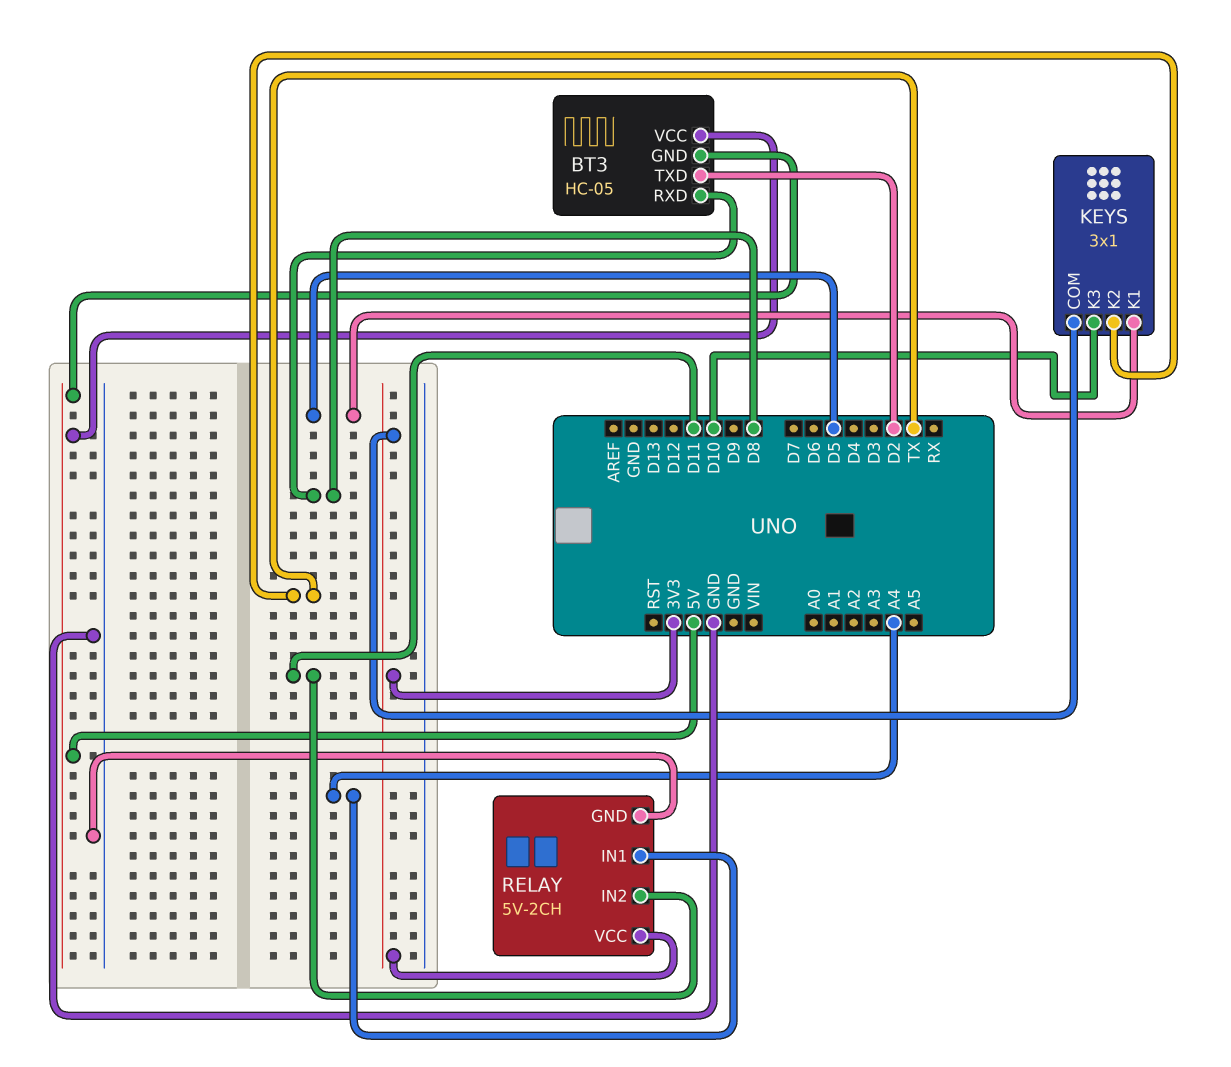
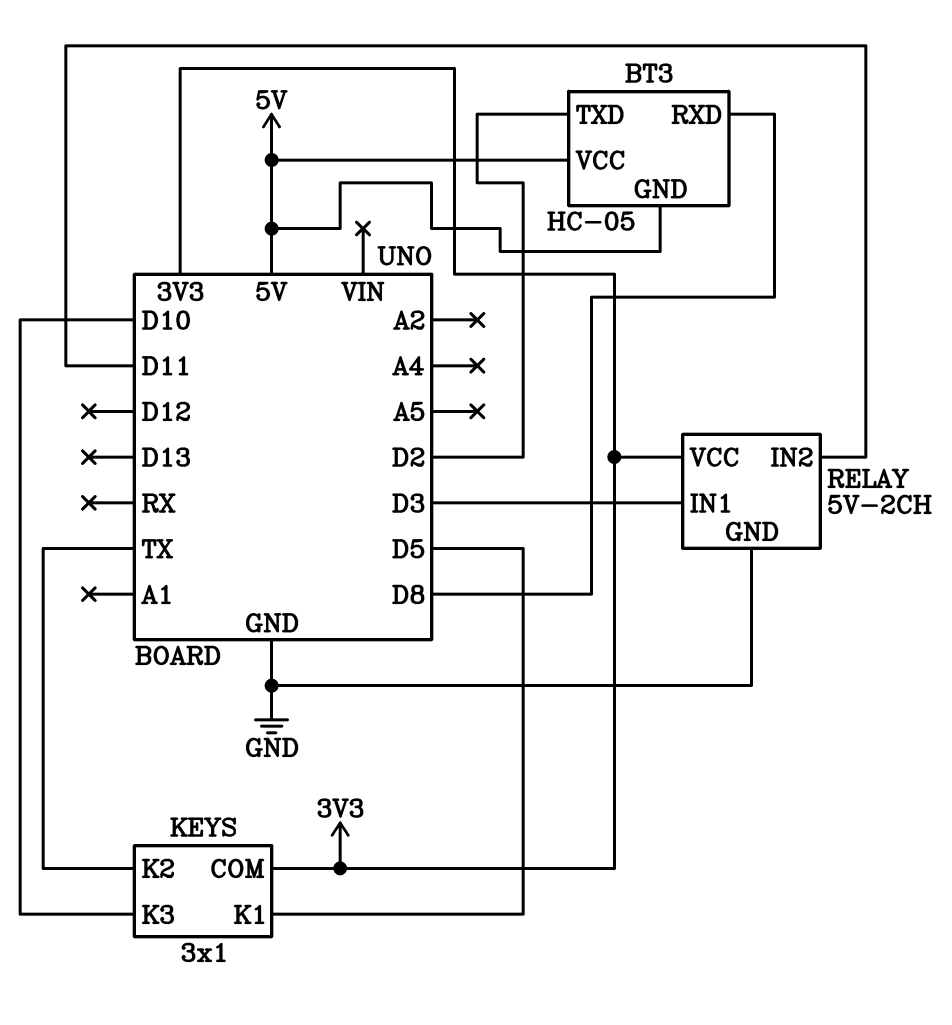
RELAY pin IN1: A4 -> D3

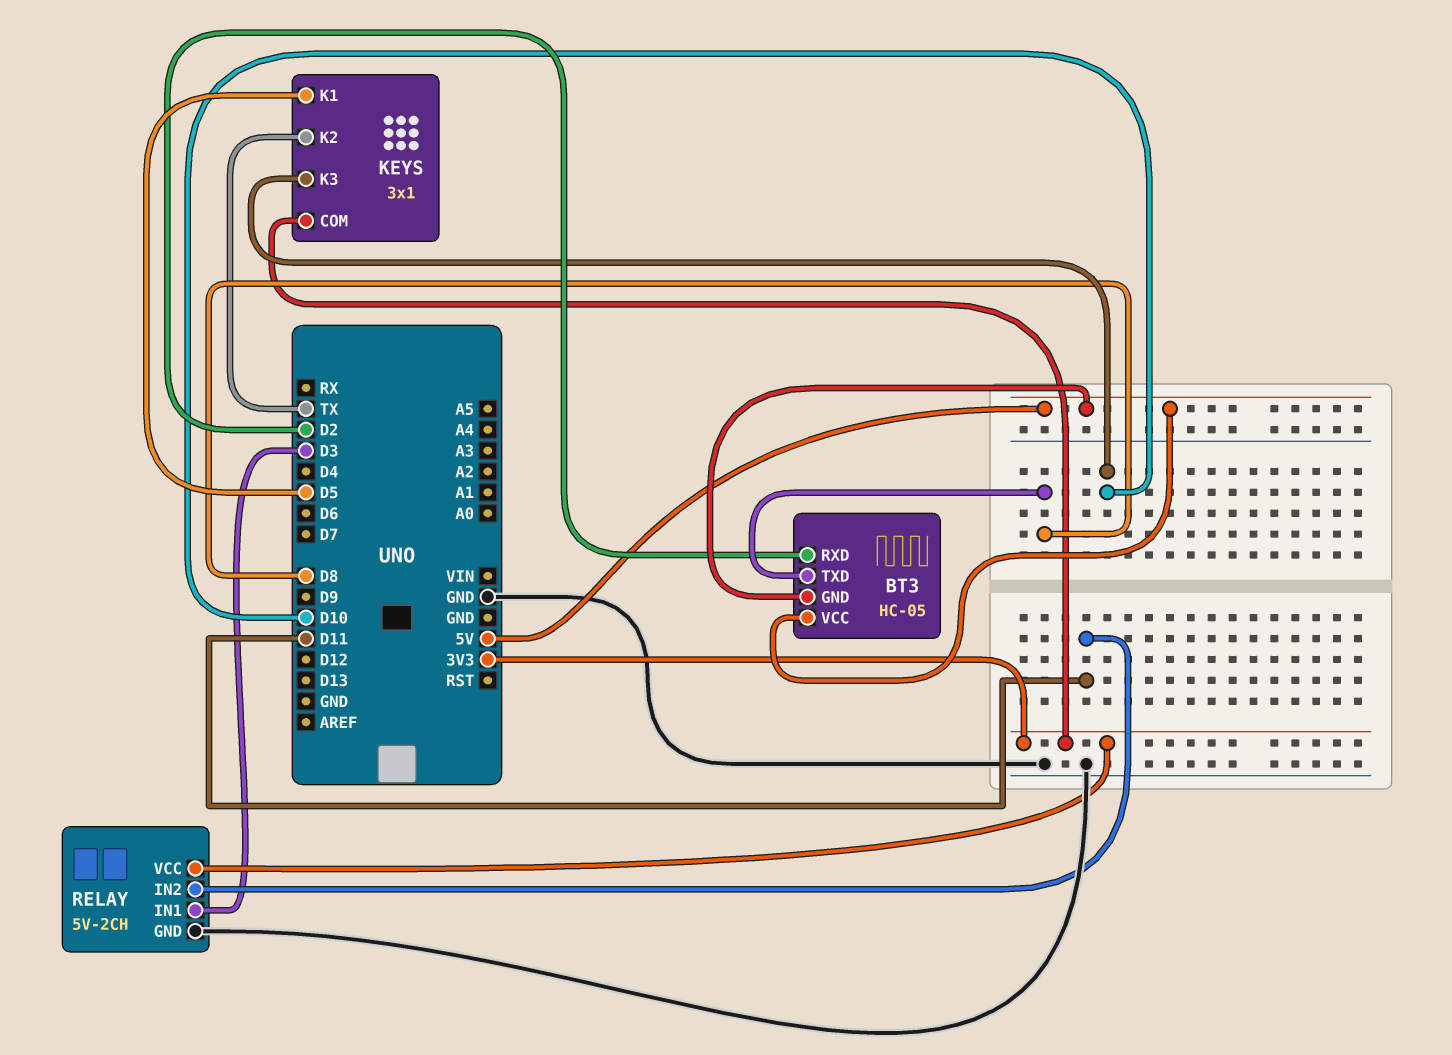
BT3 pin RXD: D8 -> D2
BT3 pin TXD: D2 -> D8

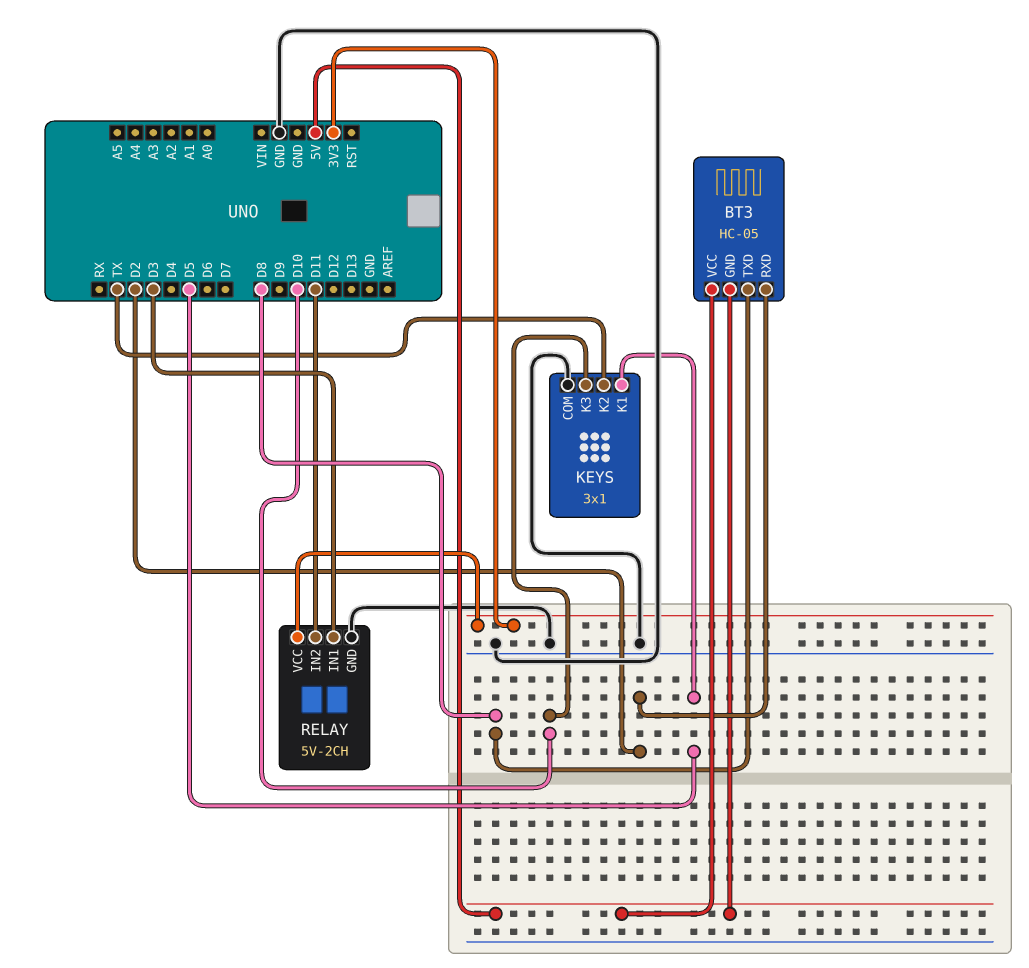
KEYS pin COM: 3V3 -> GND

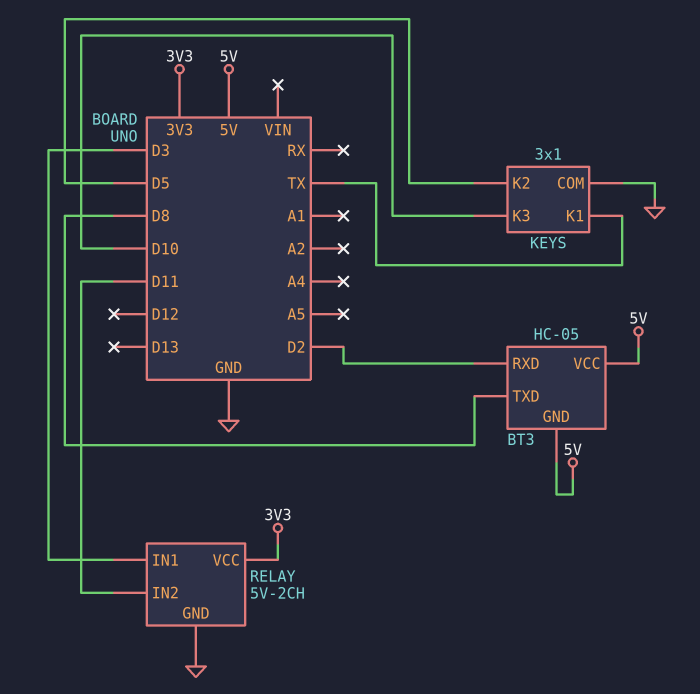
KEYS pin K1: D5 -> TX
KEYS pin K2: TX -> D5

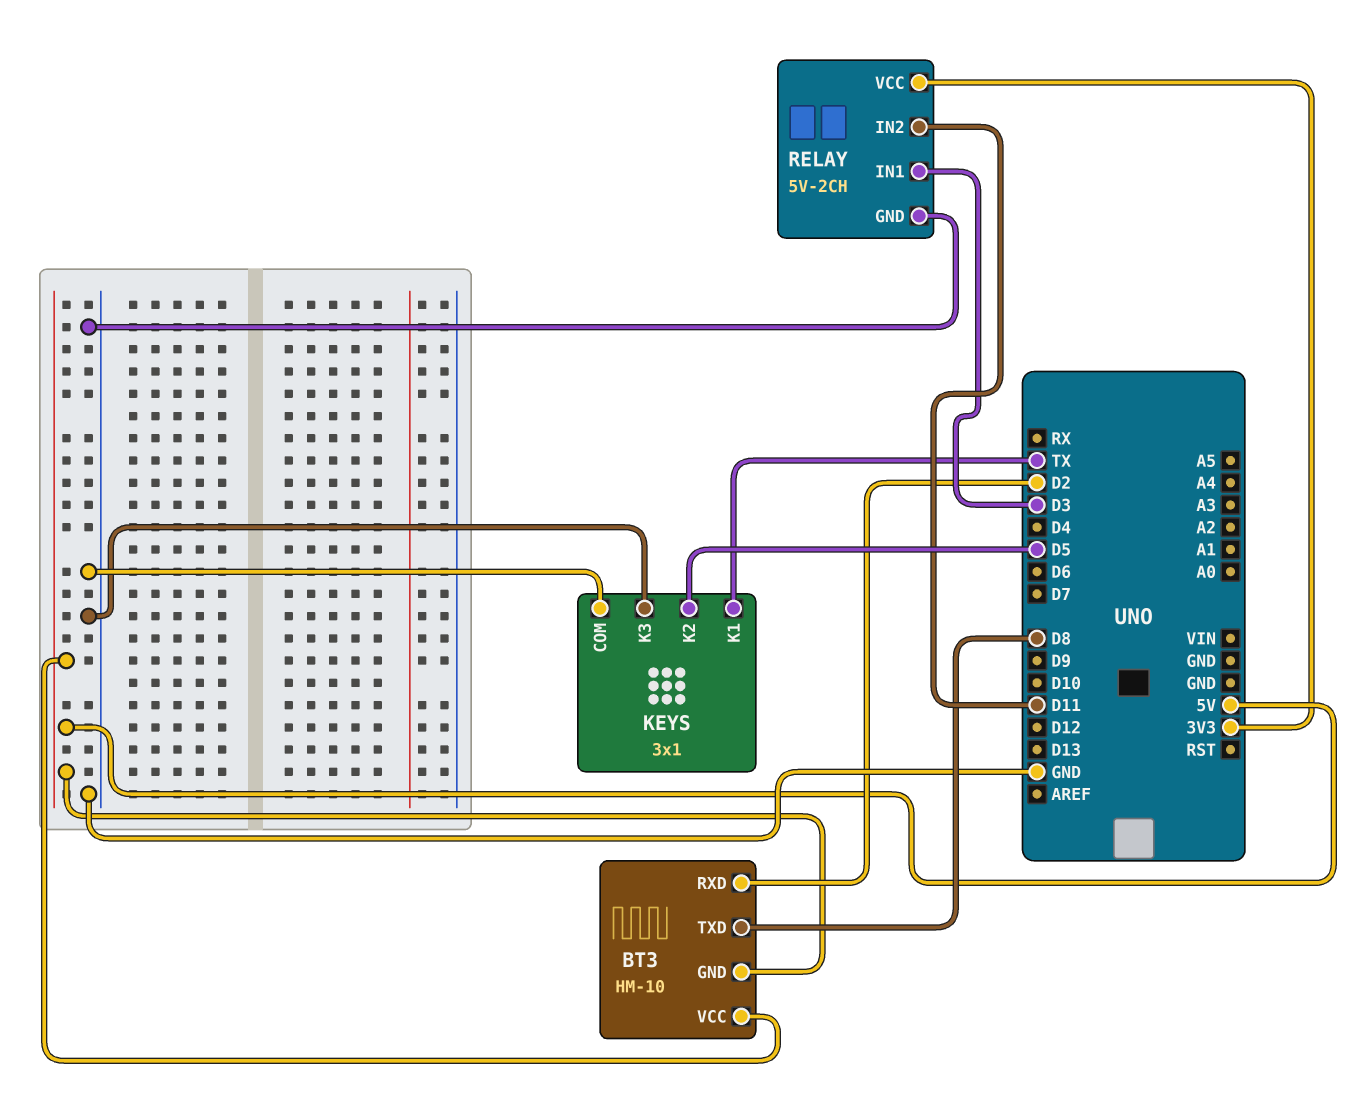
BT3: HC-05 -> HM-10
KEYS pin K3: D10 -> GND

